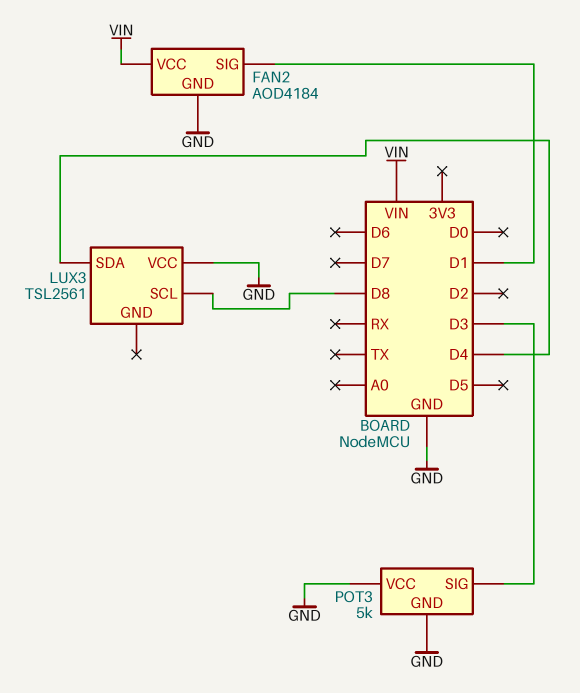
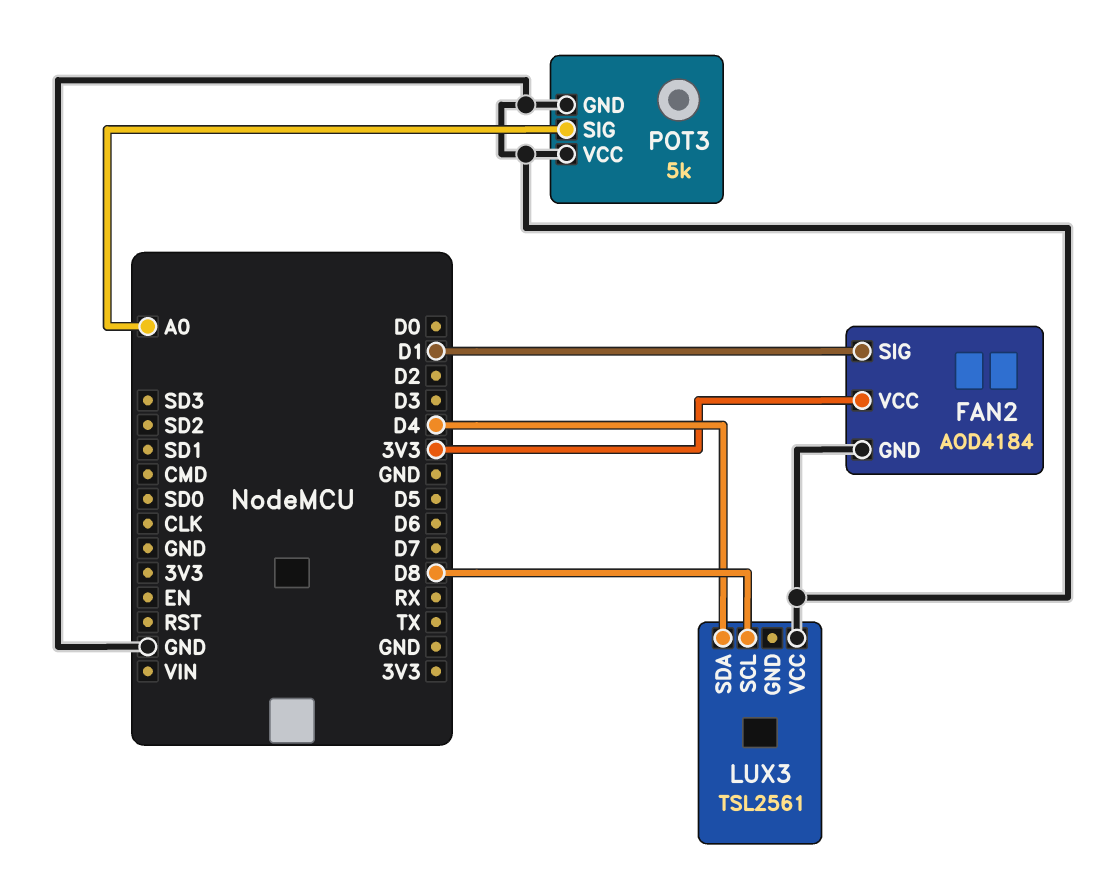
FAN2 pin VCC: VIN -> 3V3
POT3 pin SIG: D3 -> A0

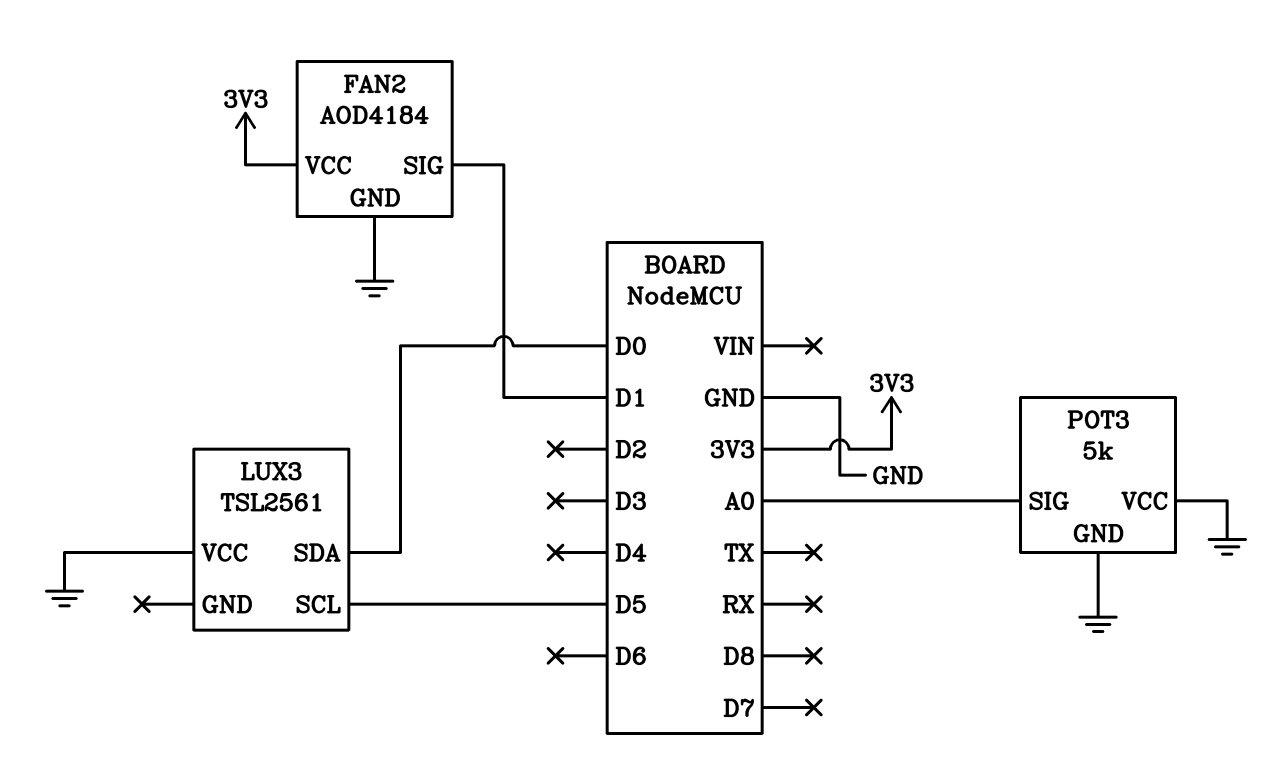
LUX3 pin SCL: D8 -> D5
LUX3 pin SDA: D4 -> D0

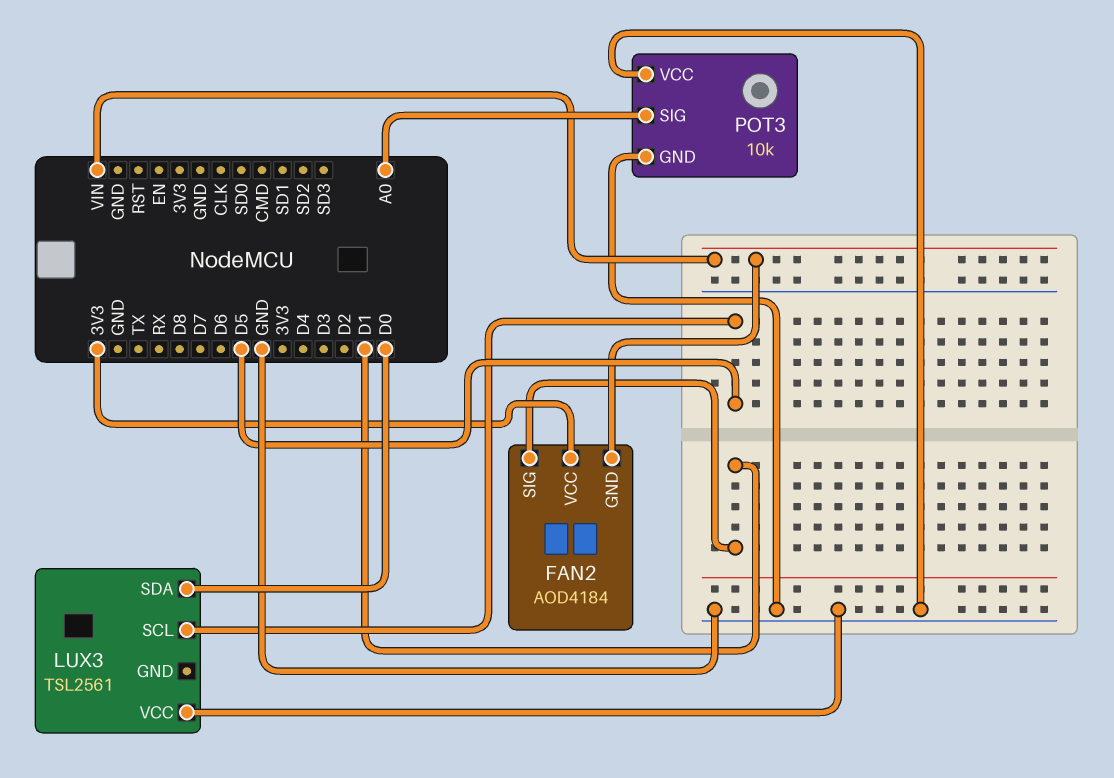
FAN2 pin GND: GND -> VIN
POT3: 5k -> 10k

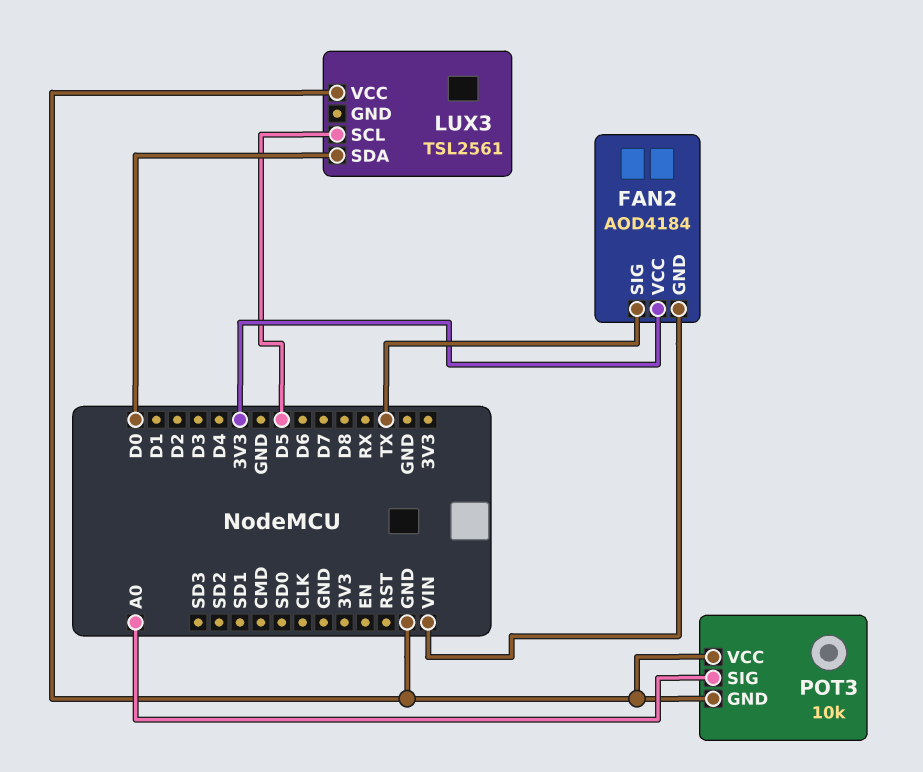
FAN2 pin SIG: D1 -> TX

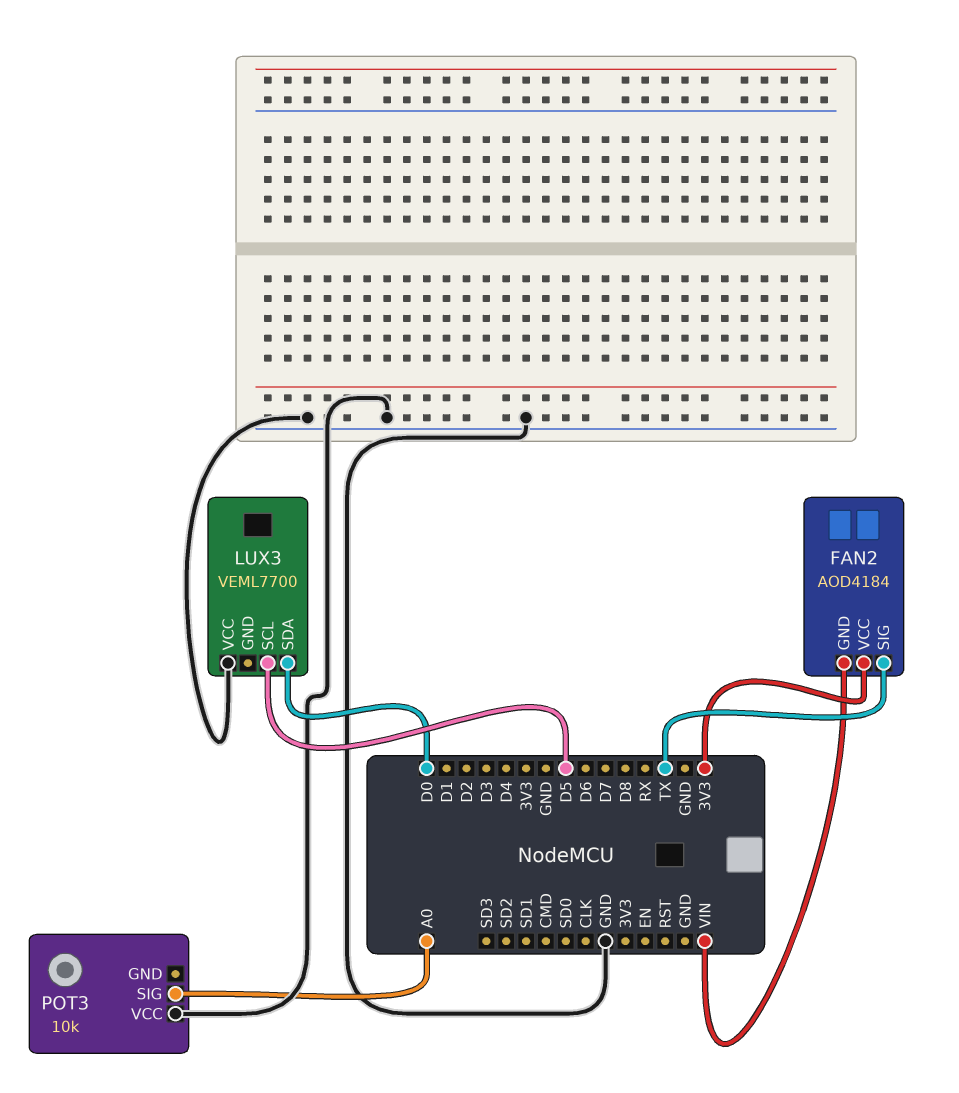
LUX3: TSL2561 -> VEML7700
POT3 pin GND: GND -> none

